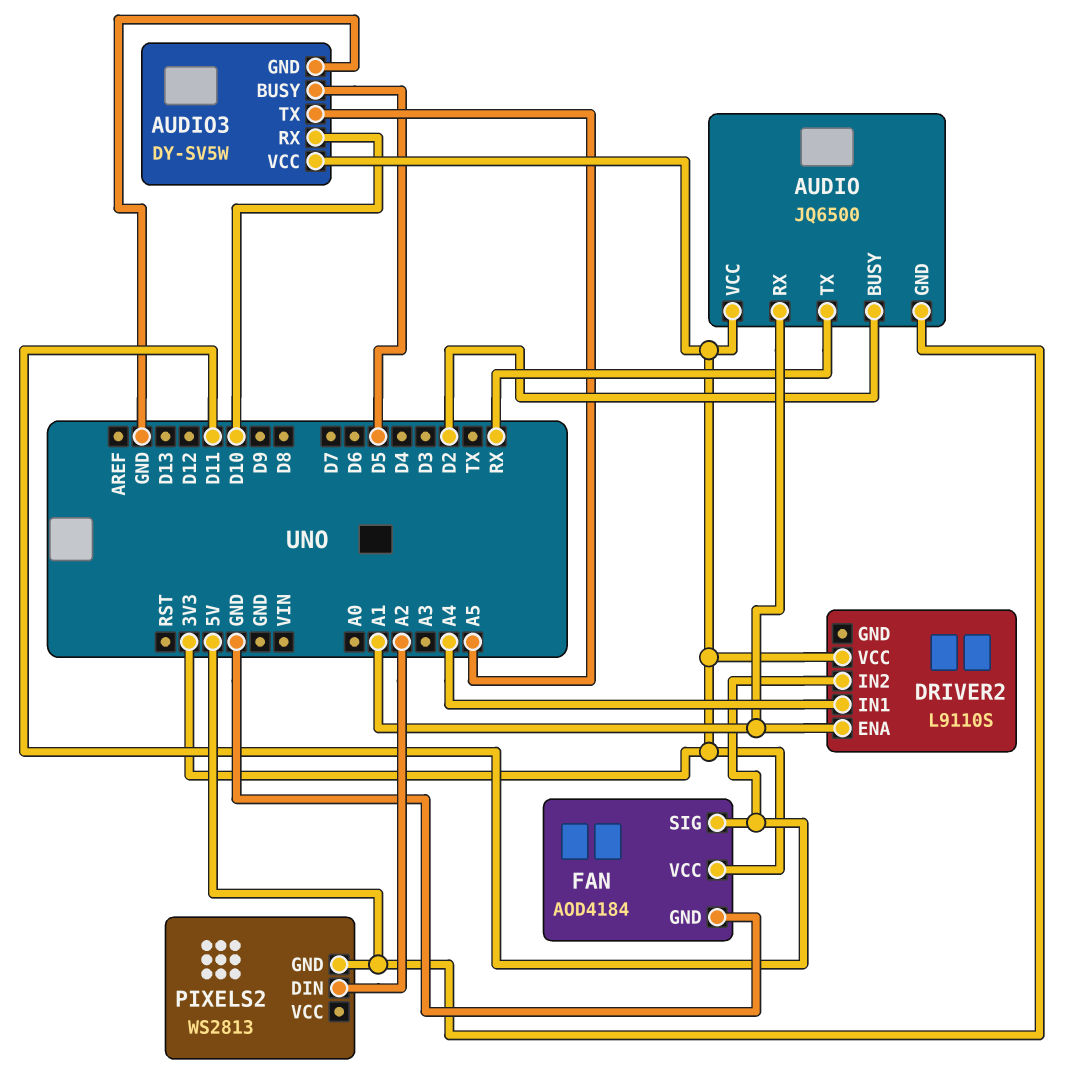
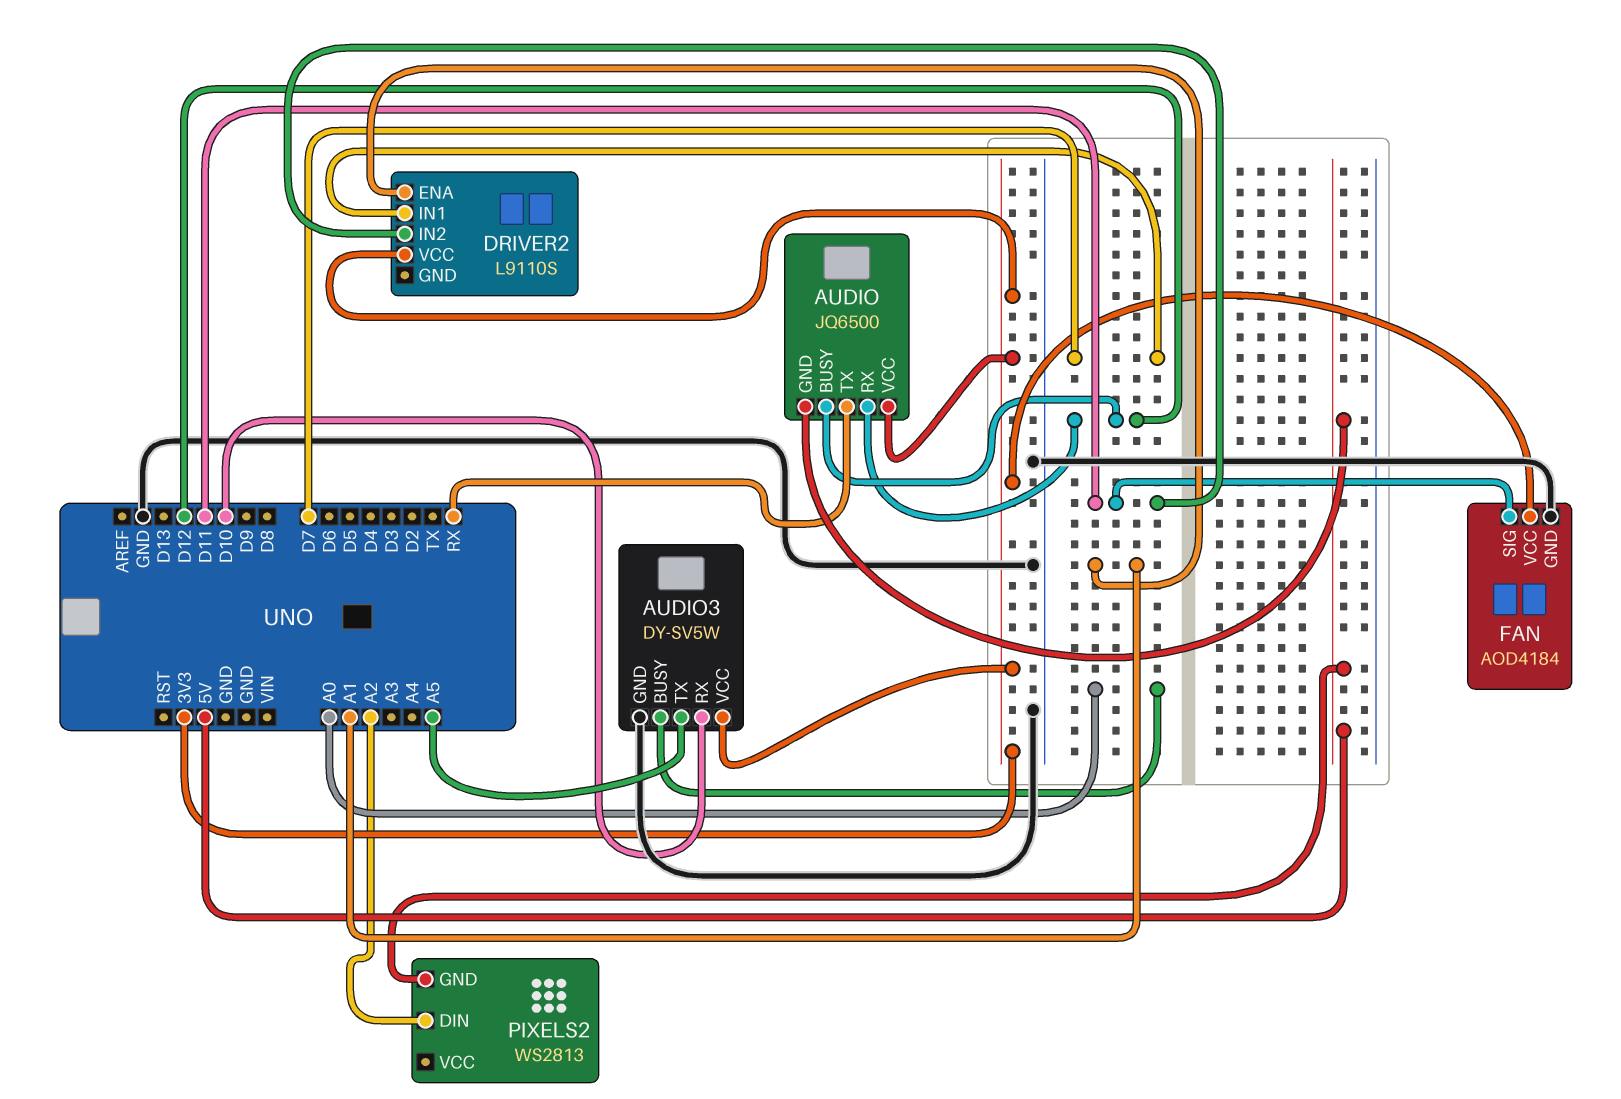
AUDIO pin BUSY: D2 -> D12
AUDIO pin RX: A1 -> D12
AUDIO3 pin BUSY: D5 -> A0
DRIVER2 pin IN1: A4 -> D7

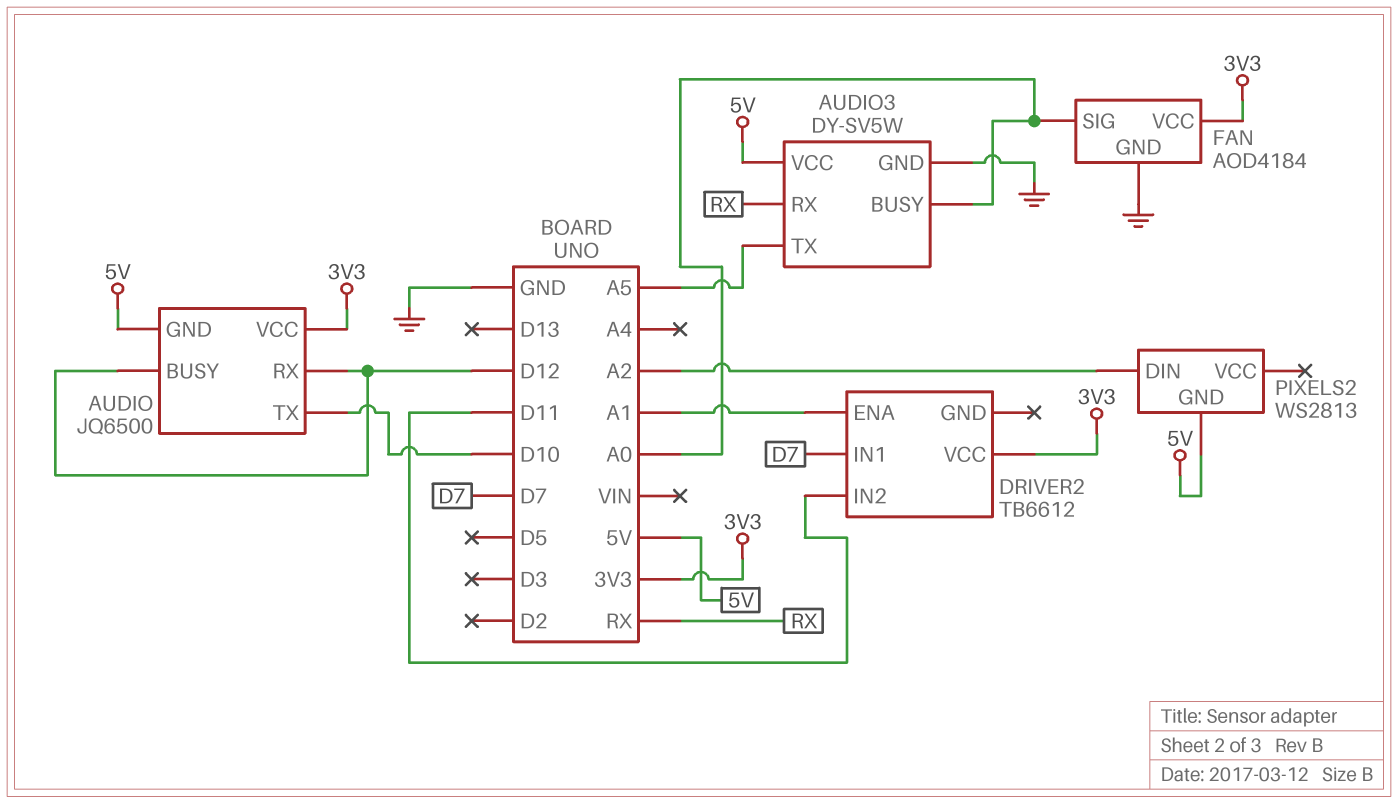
AUDIO pin TX: RX -> D10
AUDIO3 pin RX: D10 -> RX
AUDIO3 pin VCC: 3V3 -> 5V
DRIVER2: L9110S -> TB6612
FAN pin SIG: D11 -> A0

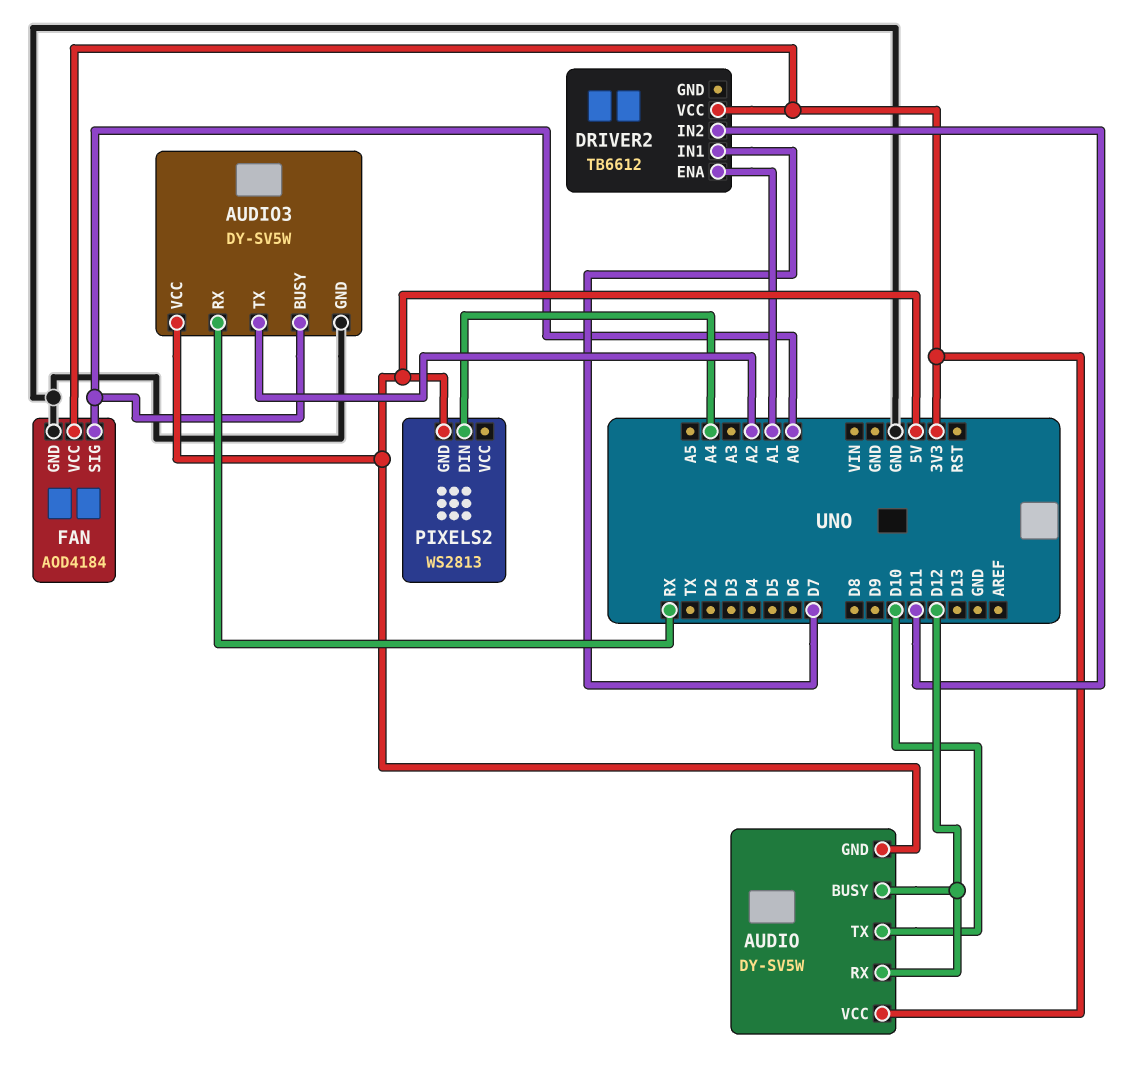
AUDIO: JQ6500 -> DY-SV5W
AUDIO3 pin TX: A5 -> A2
PIXELS2 pin DIN: A2 -> A4

